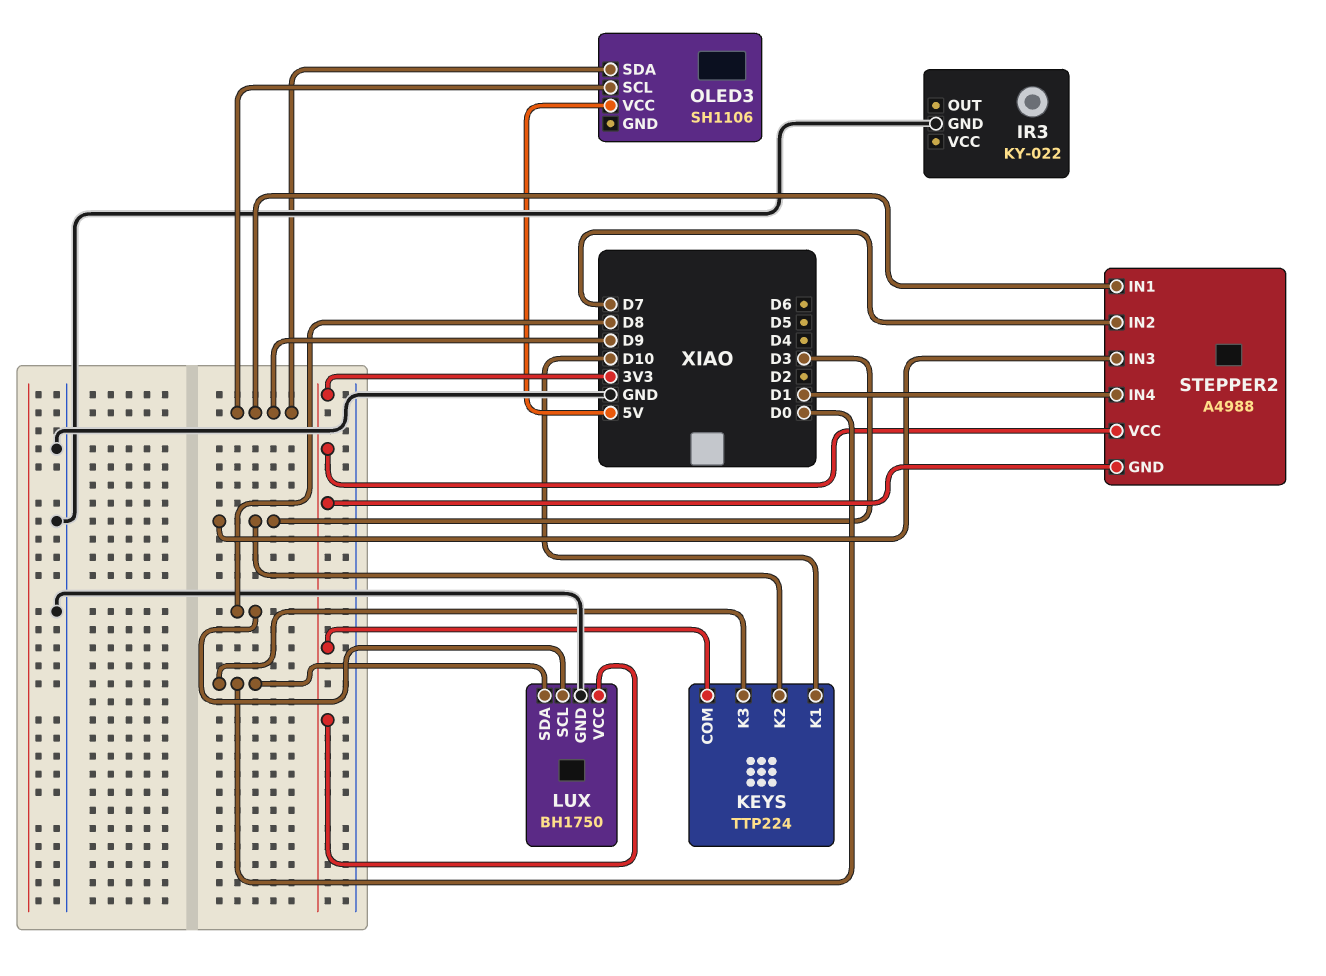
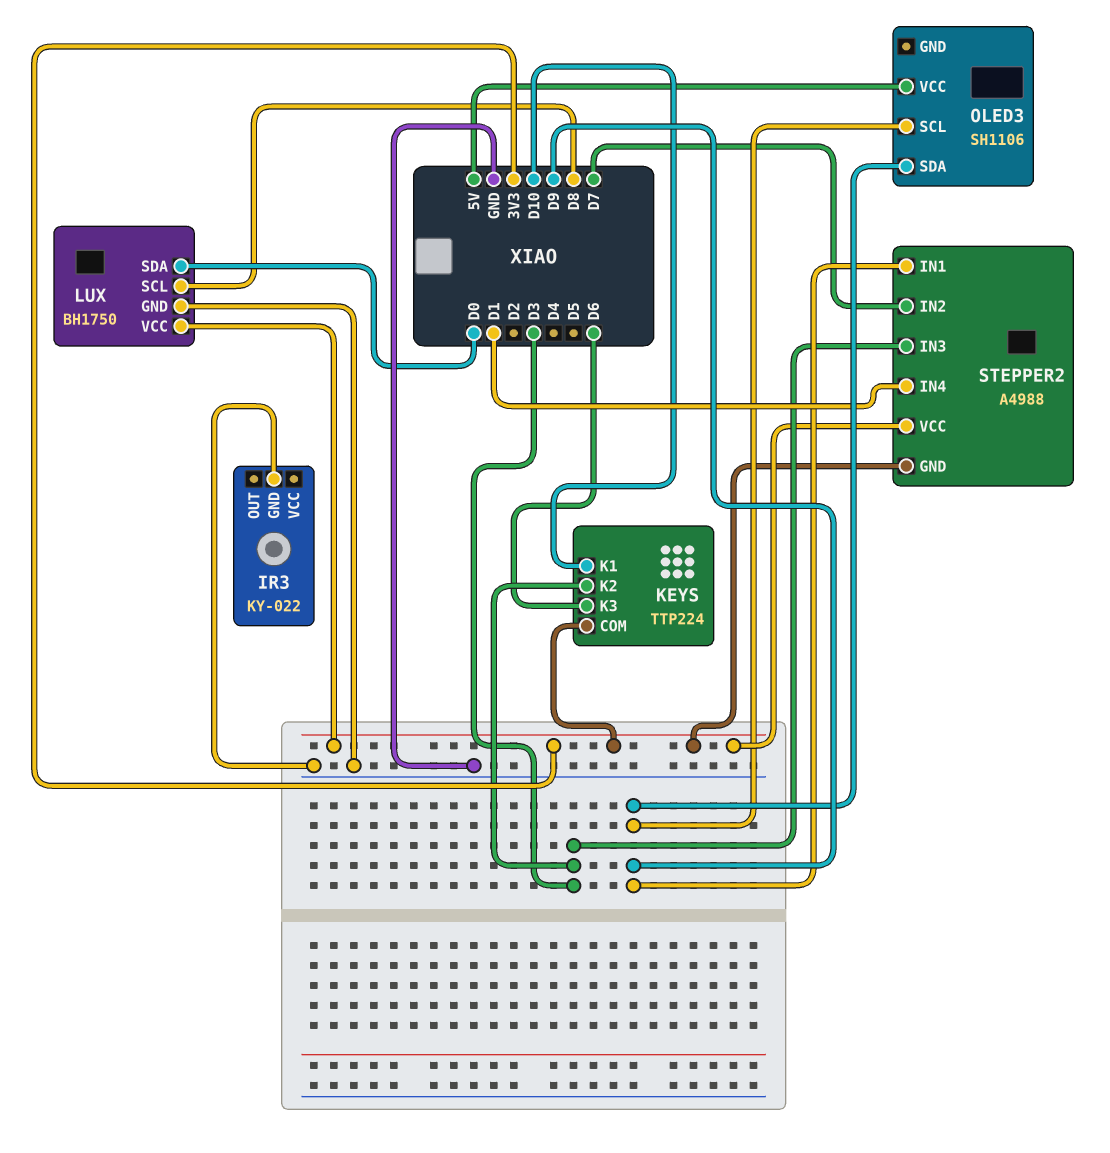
KEYS pin K3: D0 -> D6

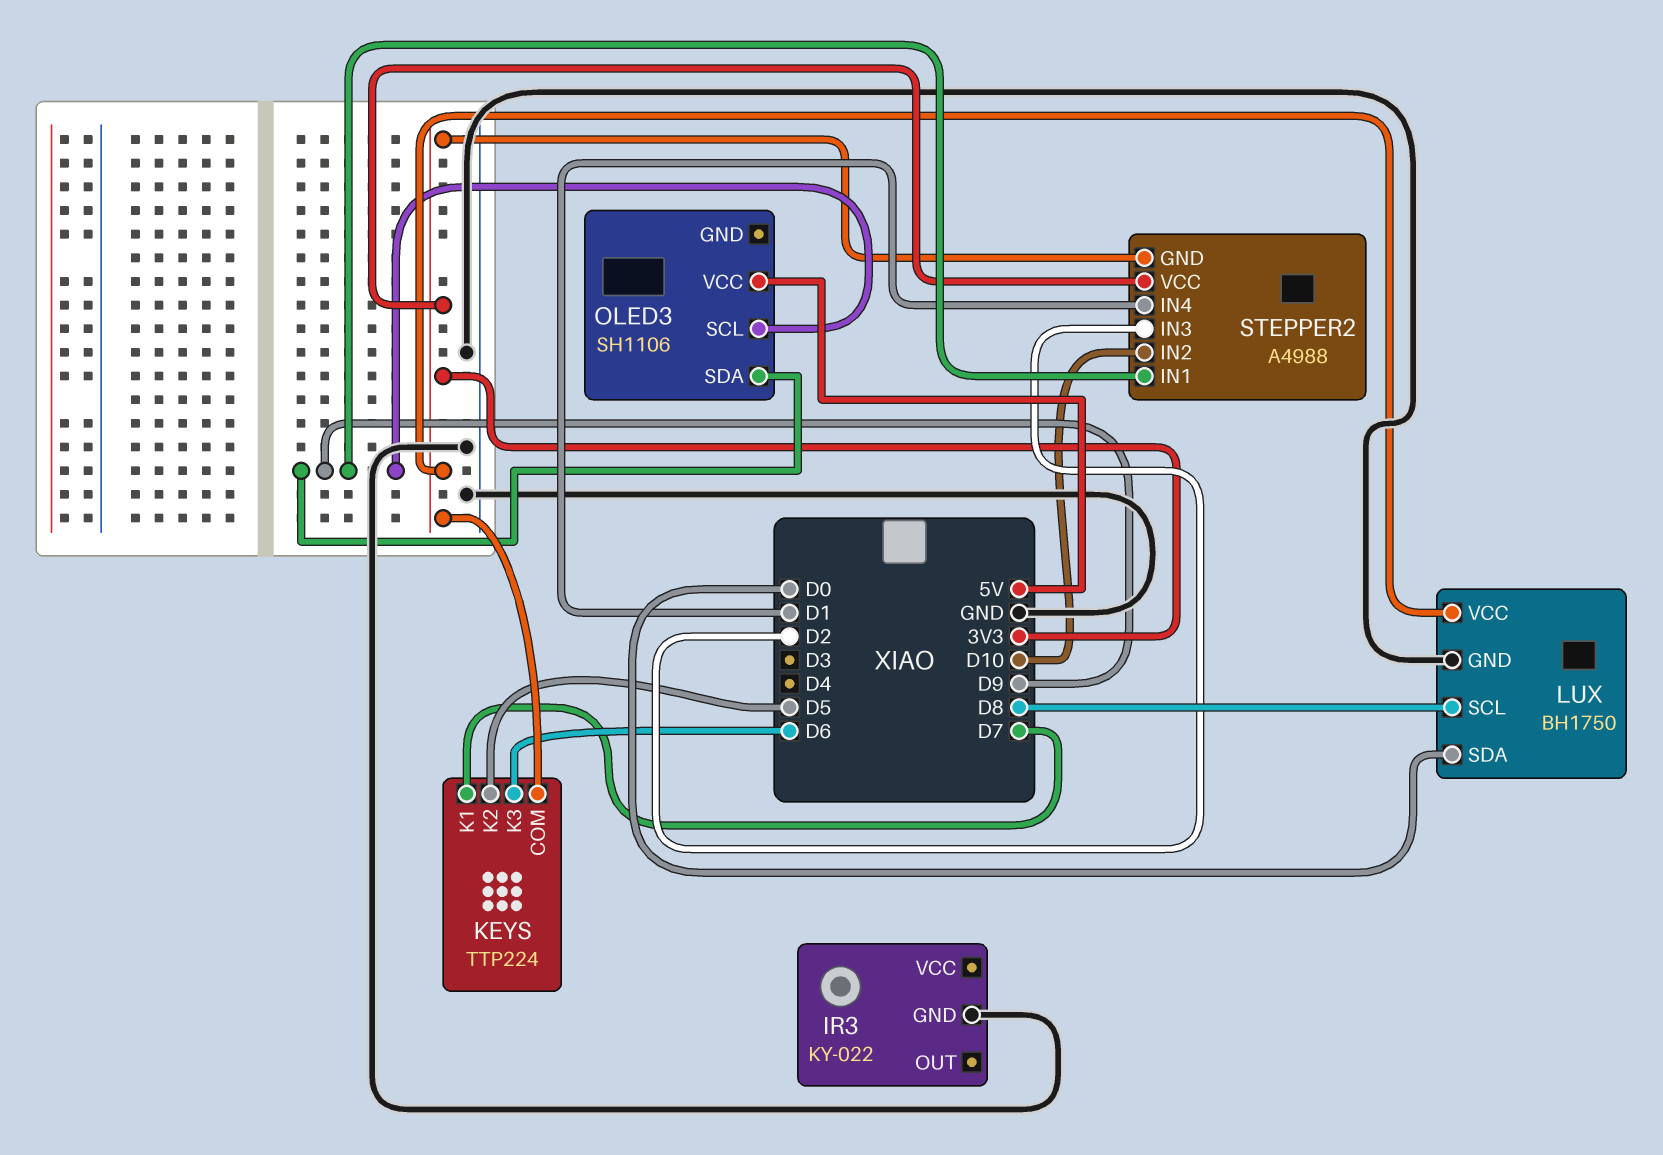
KEYS pin K1: D10 -> D7
KEYS pin K2: D3 -> D5
STEPPER2 pin IN2: D7 -> D10
STEPPER2 pin IN3: D3 -> D2

